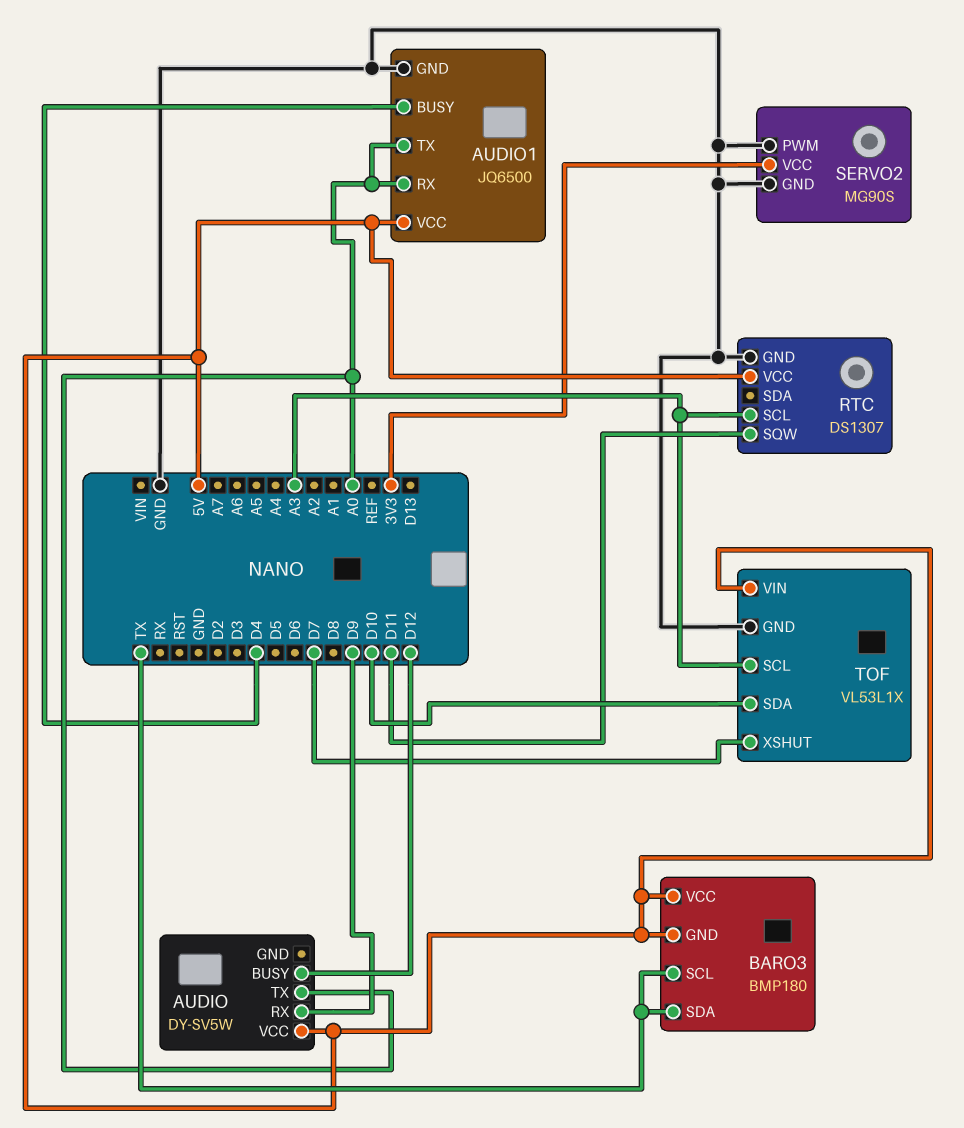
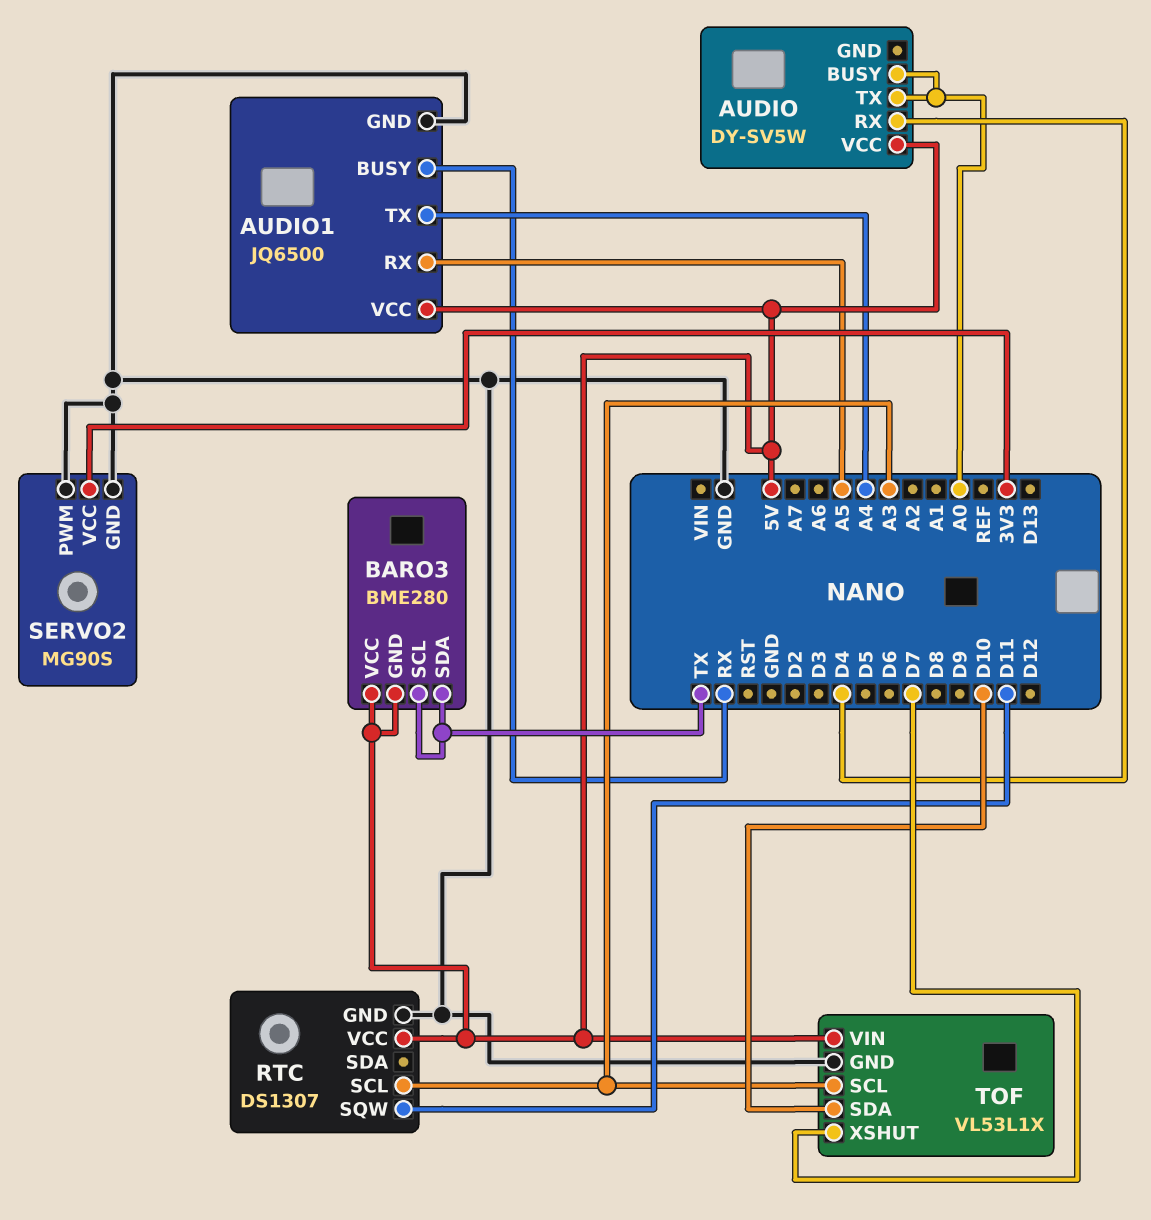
AUDIO pin BUSY: D12 -> A0
AUDIO pin RX: D9 -> D4
AUDIO1 pin BUSY: D4 -> RX
AUDIO1 pin RX: A0 -> A5
AUDIO1 pin TX: A0 -> A4
BARO3: BMP180 -> BME280

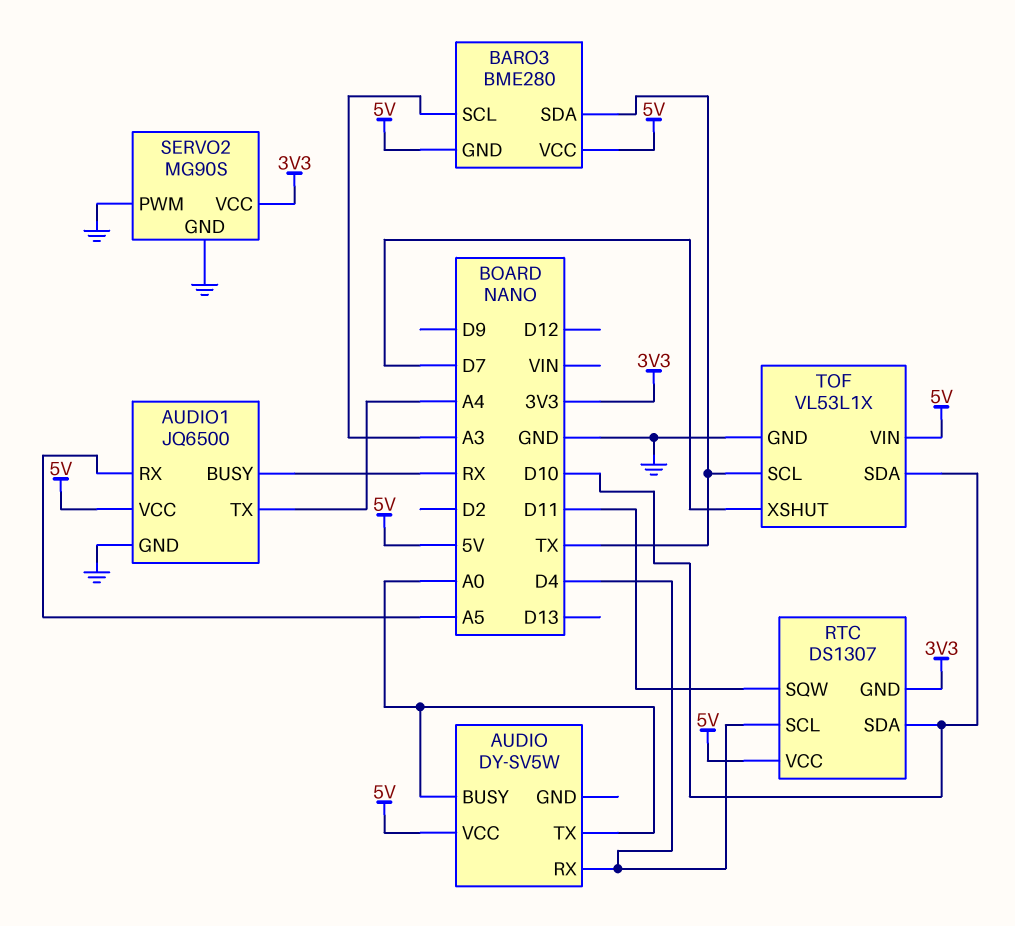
BARO3 pin SCL: TX -> A3
RTC pin GND: GND -> 3V3
RTC pin SCL: A3 -> D4
RTC pin SDA: none -> D10
TOF pin SCL: A3 -> TX

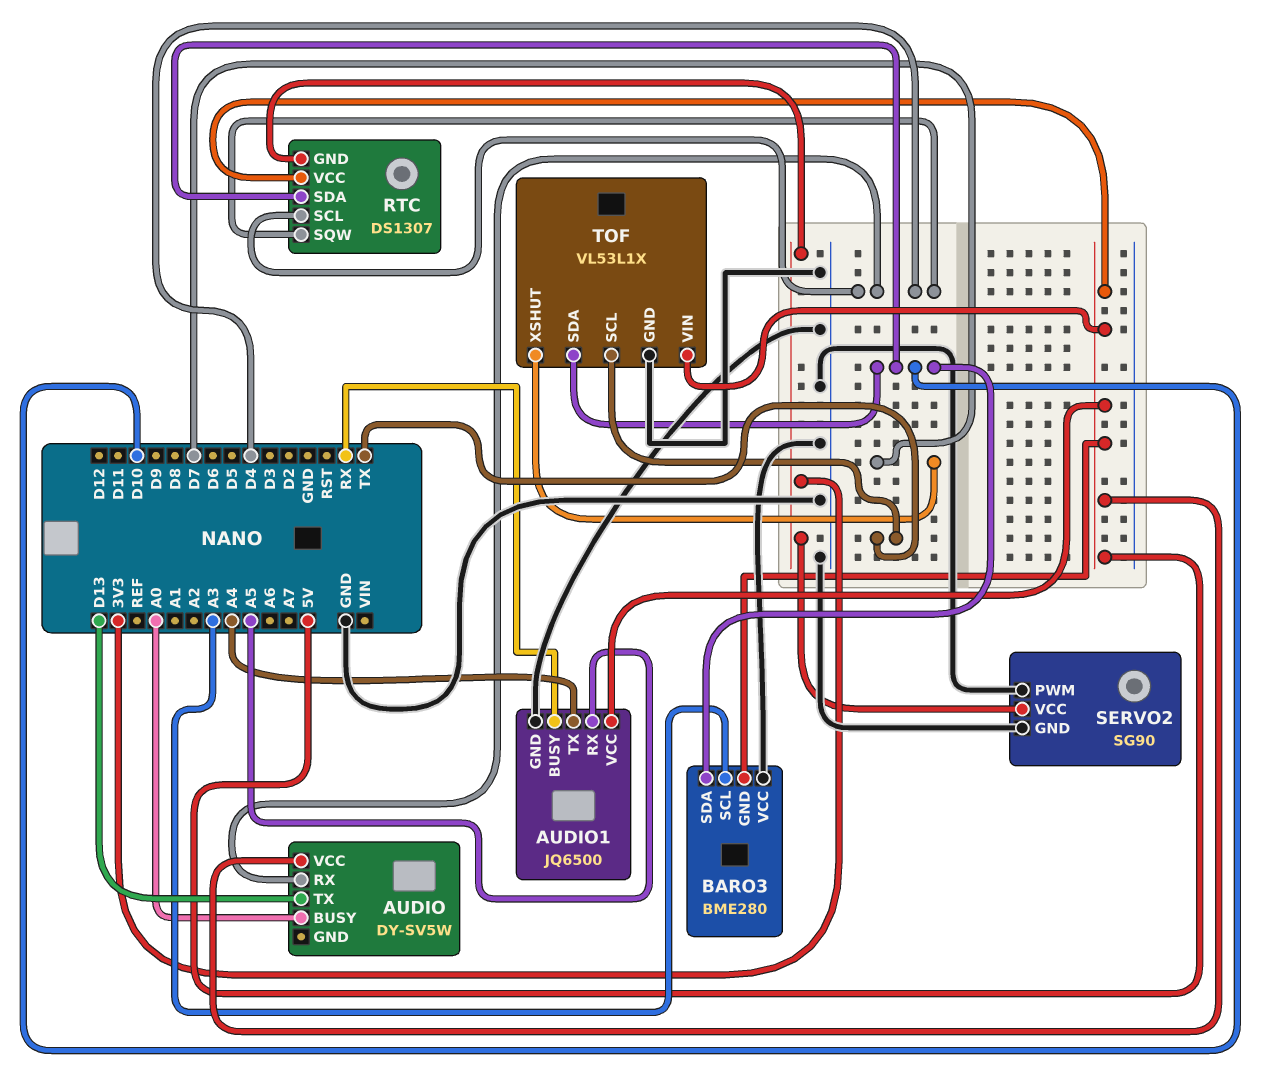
AUDIO pin TX: A0 -> D13
BARO3 pin SDA: TX -> D10
BARO3 pin VCC: 5V -> GND
RTC pin SQW: D11 -> D4
SERVO2: MG90S -> SG90

